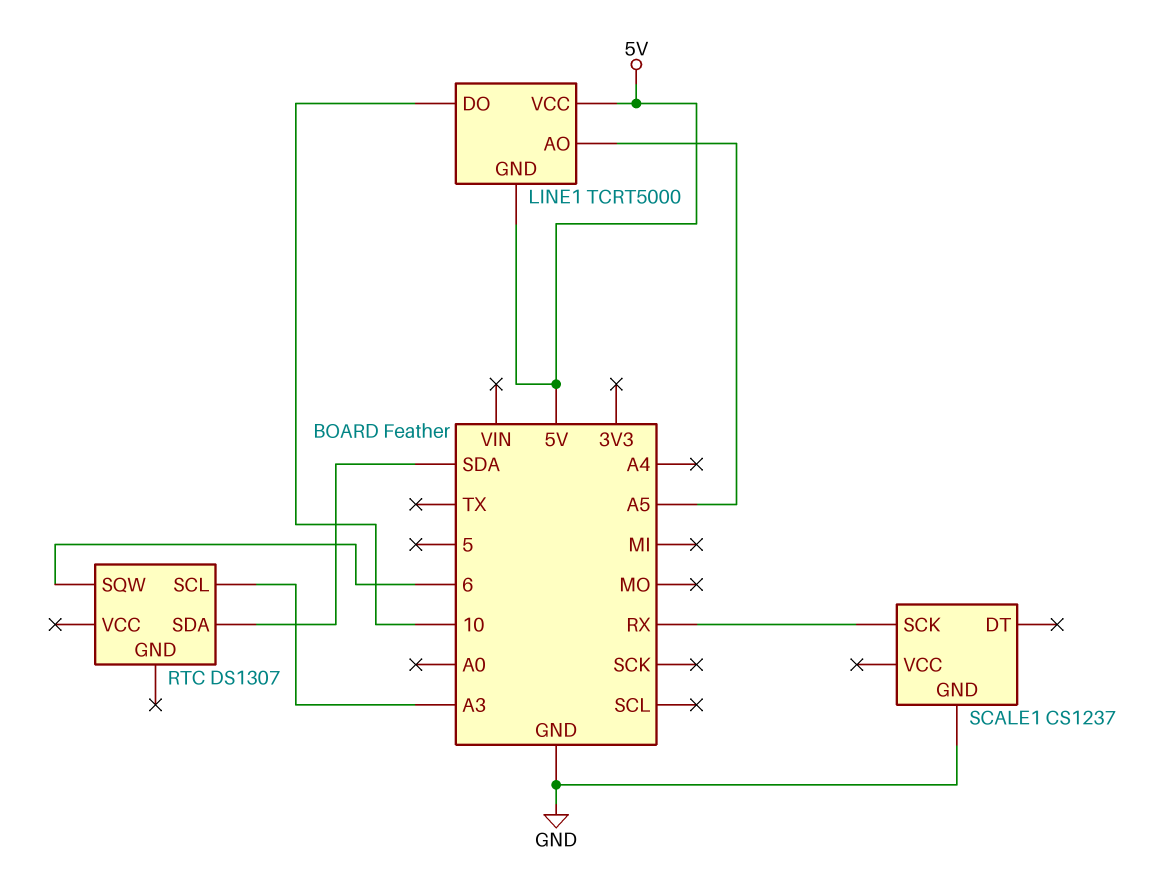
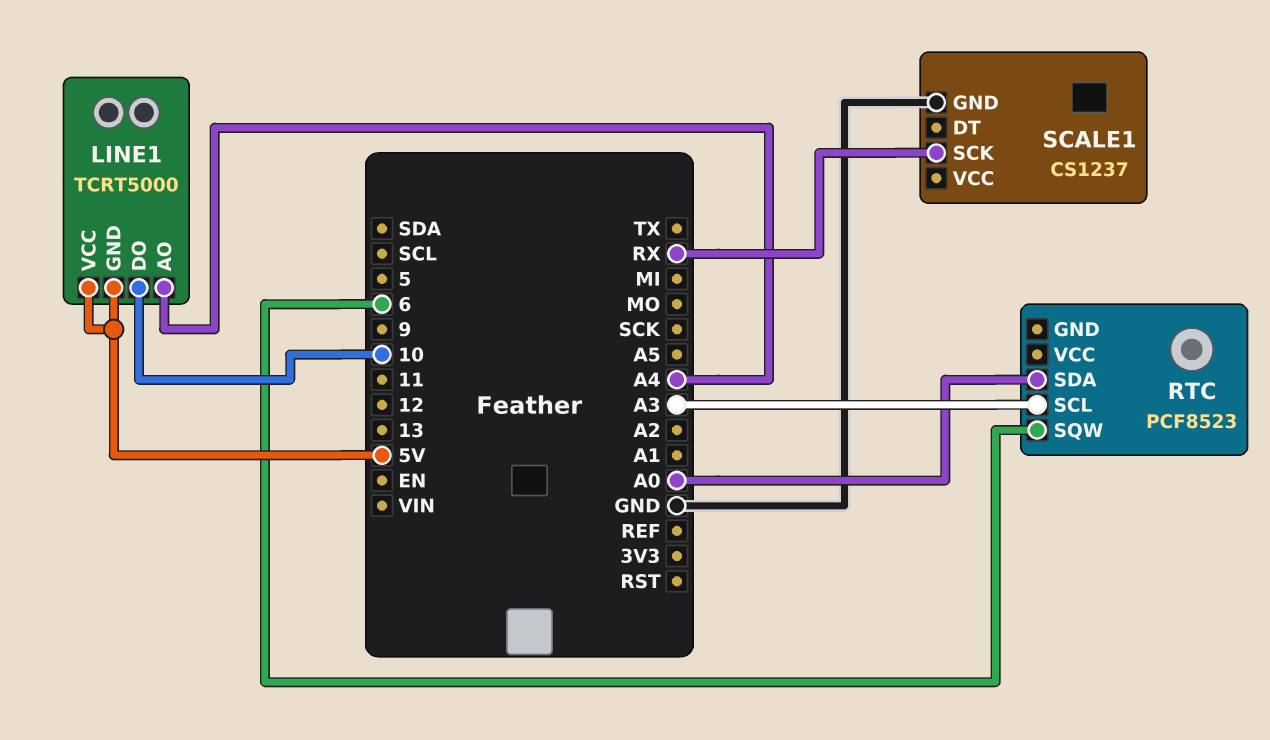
LINE1 pin AO: A5 -> A4
RTC: DS1307 -> PCF8523
RTC pin SDA: SDA -> A0

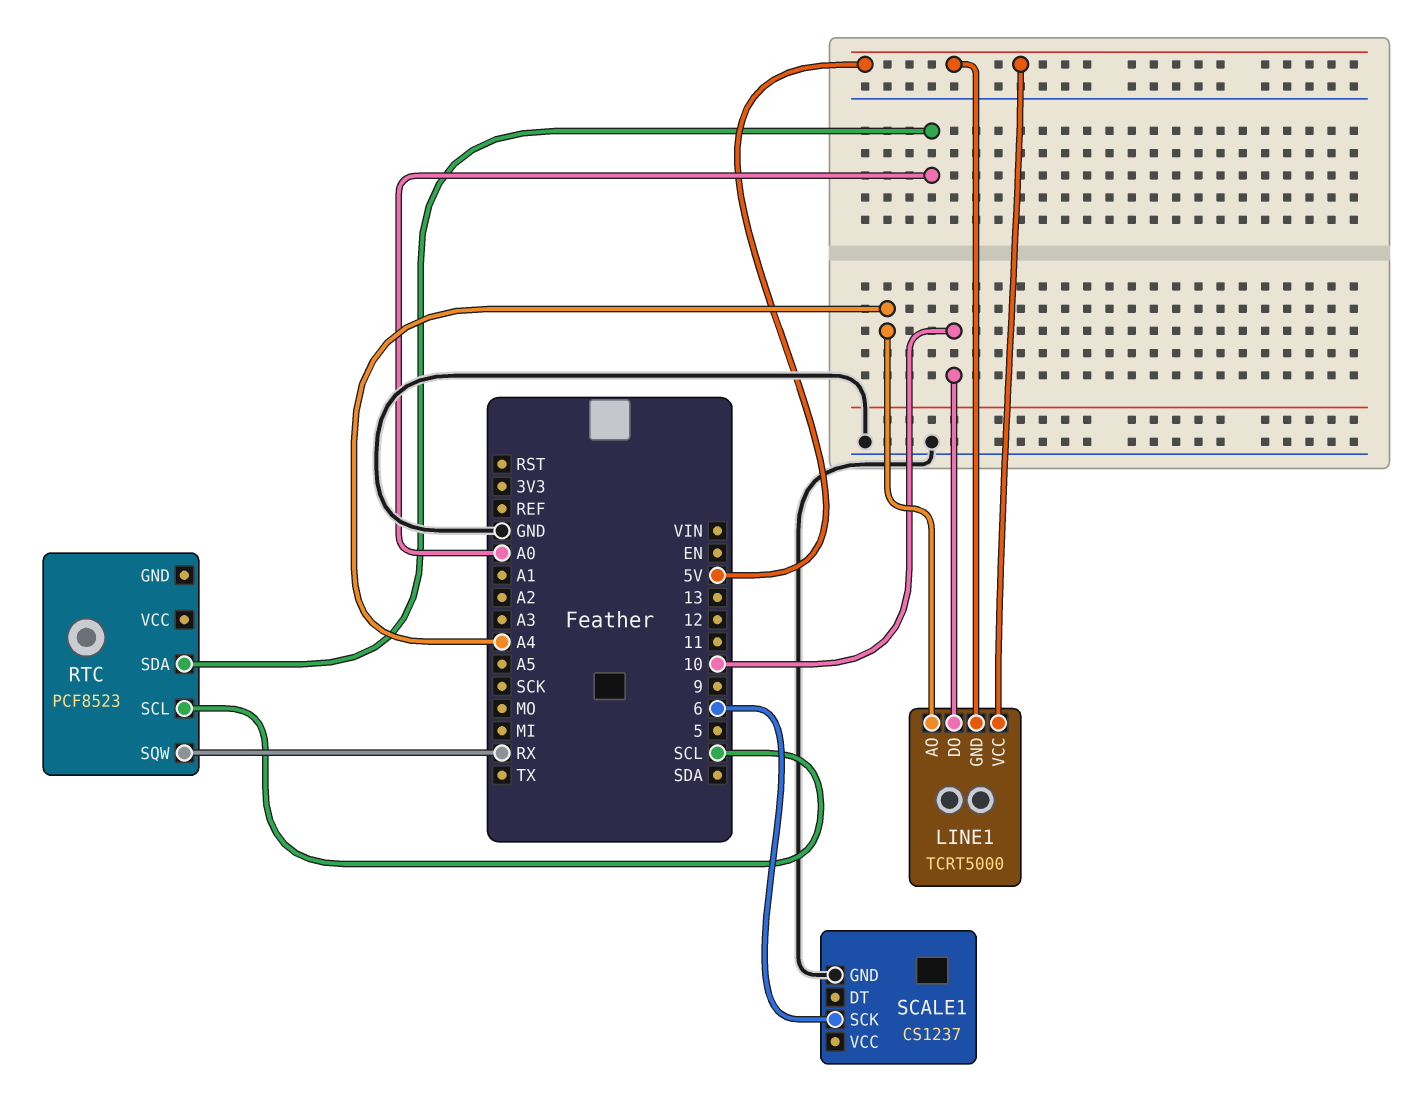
RTC pin SCL: A3 -> SCL
RTC pin SQW: 6 -> RX
SCALE1 pin SCK: RX -> 6

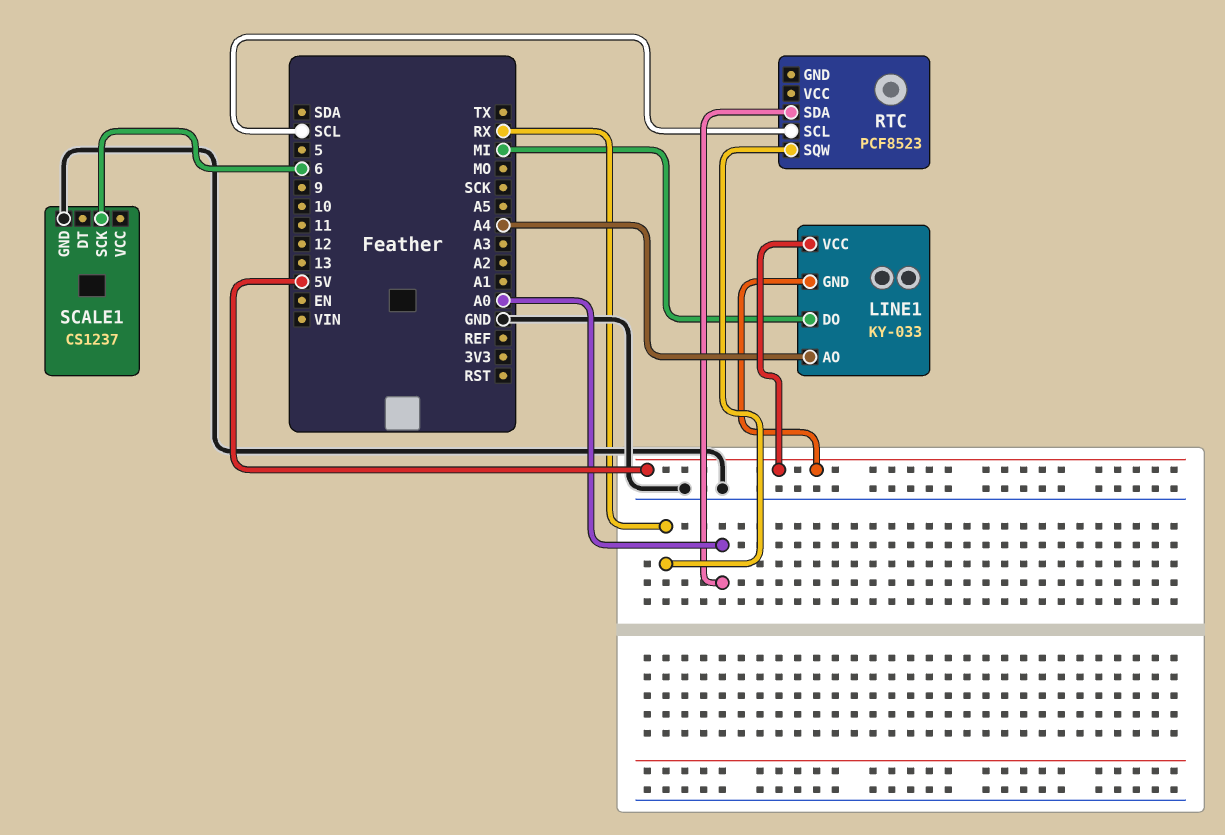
LINE1: TCRT5000 -> KY-033
LINE1 pin DO: 10 -> MI

